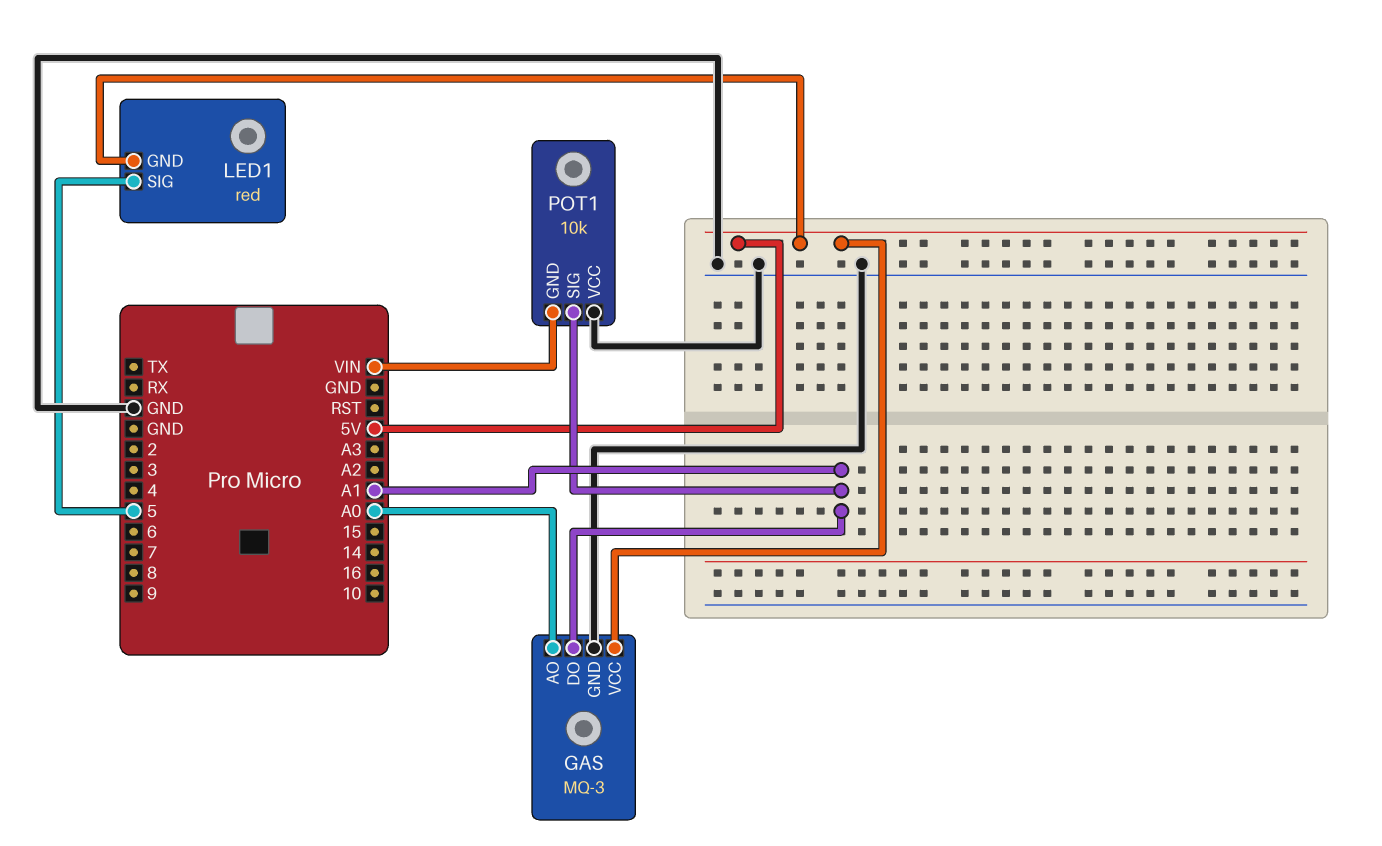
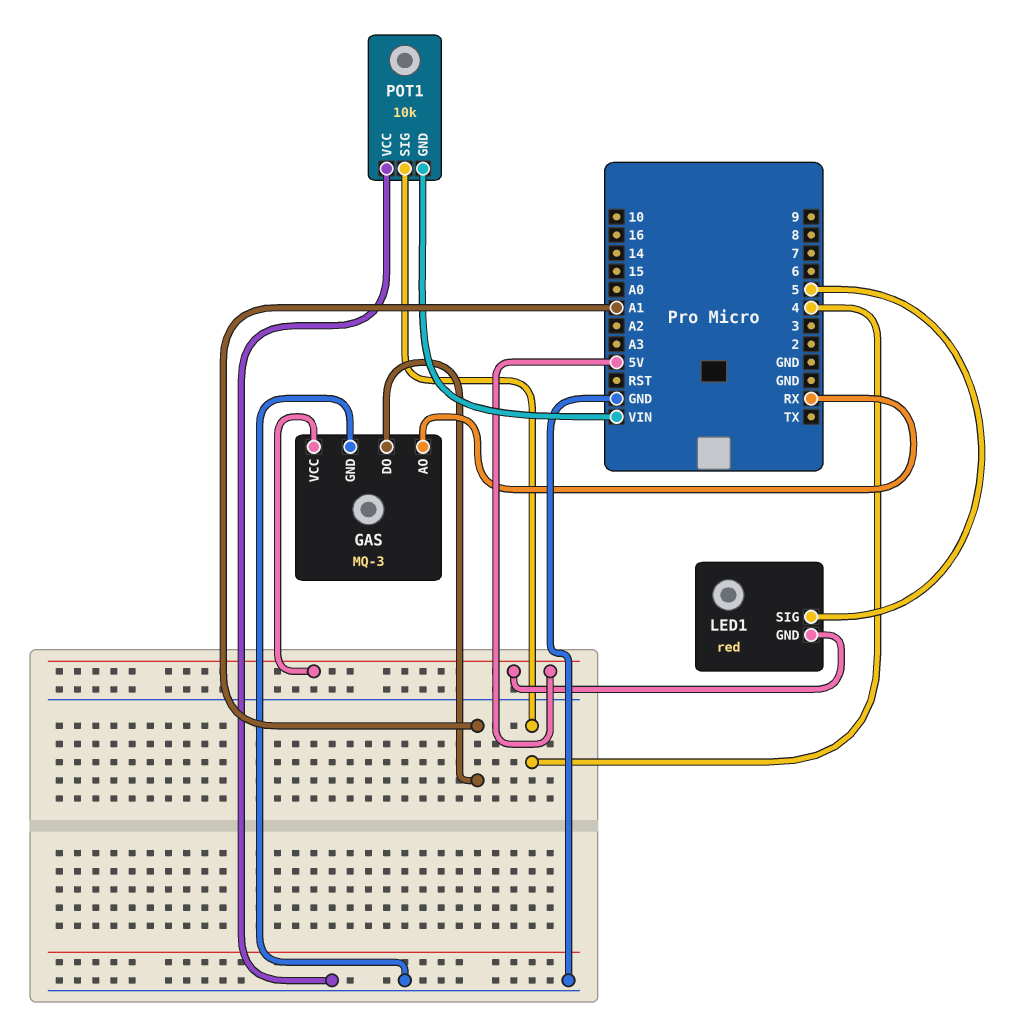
GAS pin AO: A0 -> RX
POT1 pin SIG: A1 -> 4

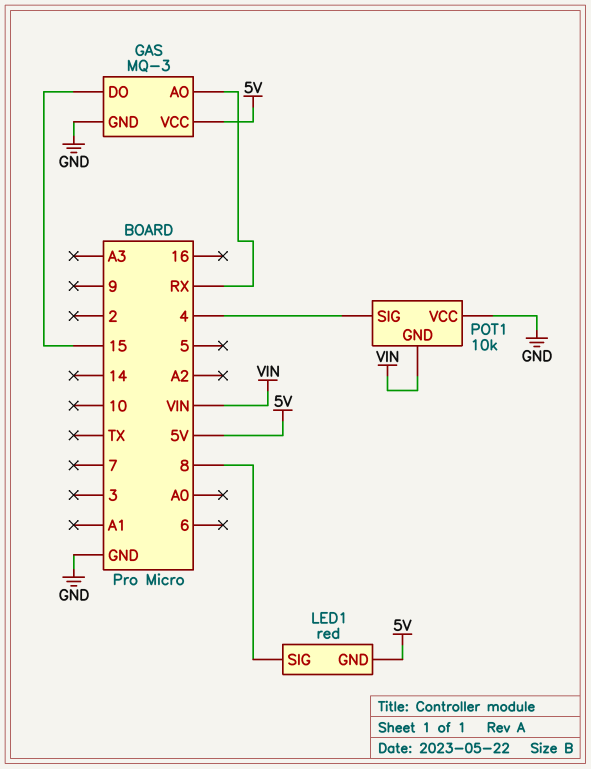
GAS pin DO: A1 -> 15
LED1 pin SIG: 5 -> 8

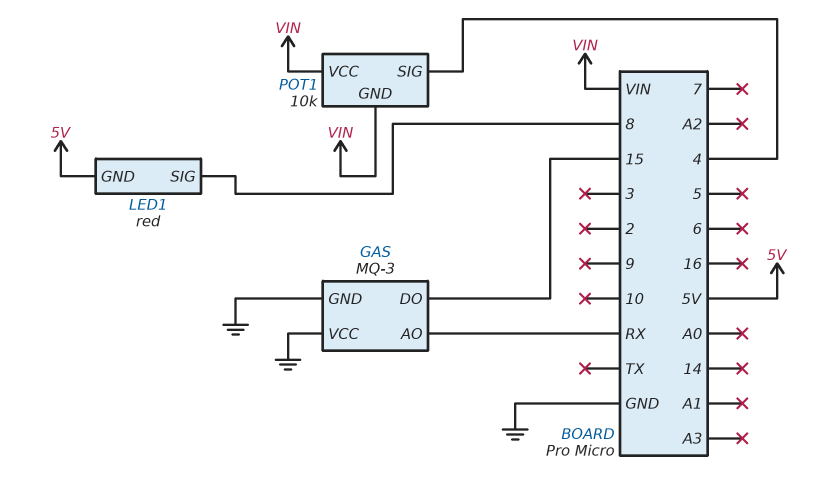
GAS pin VCC: 5V -> GND
POT1 pin VCC: GND -> VIN

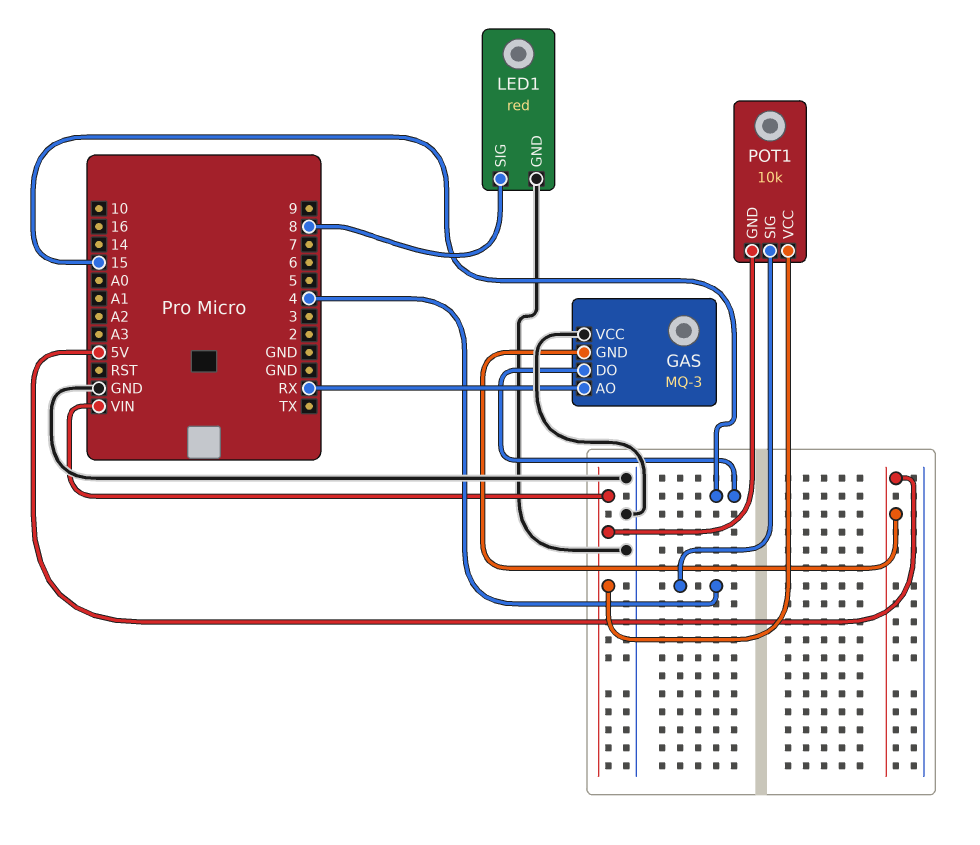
GAS pin GND: GND -> 5V
LED1 pin GND: 5V -> GND

